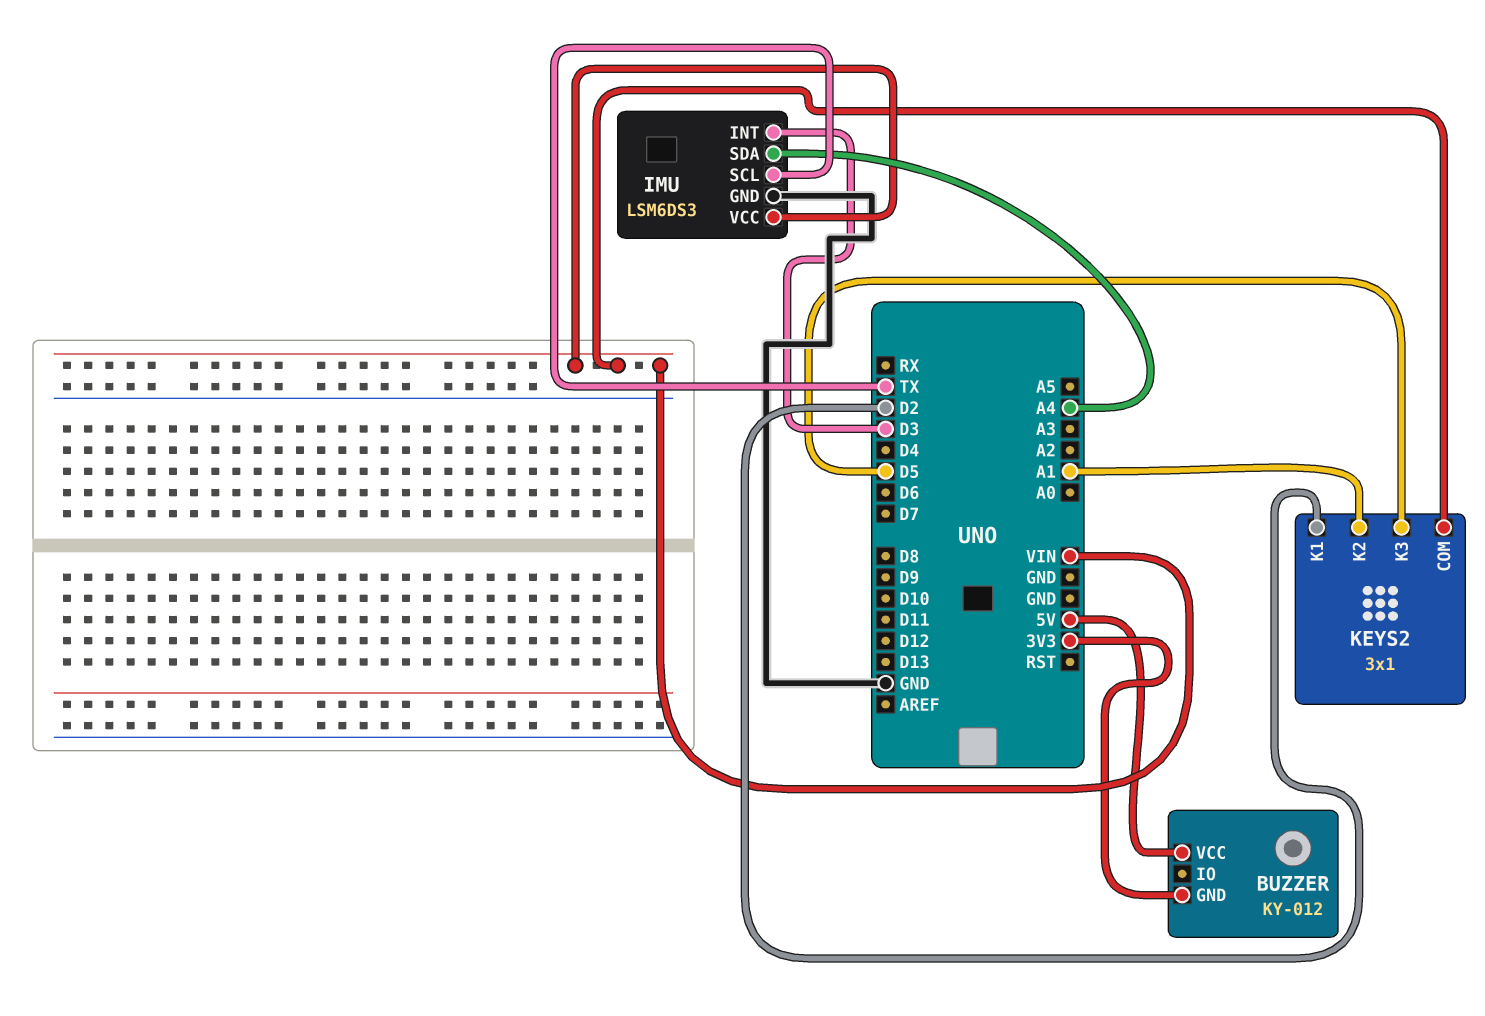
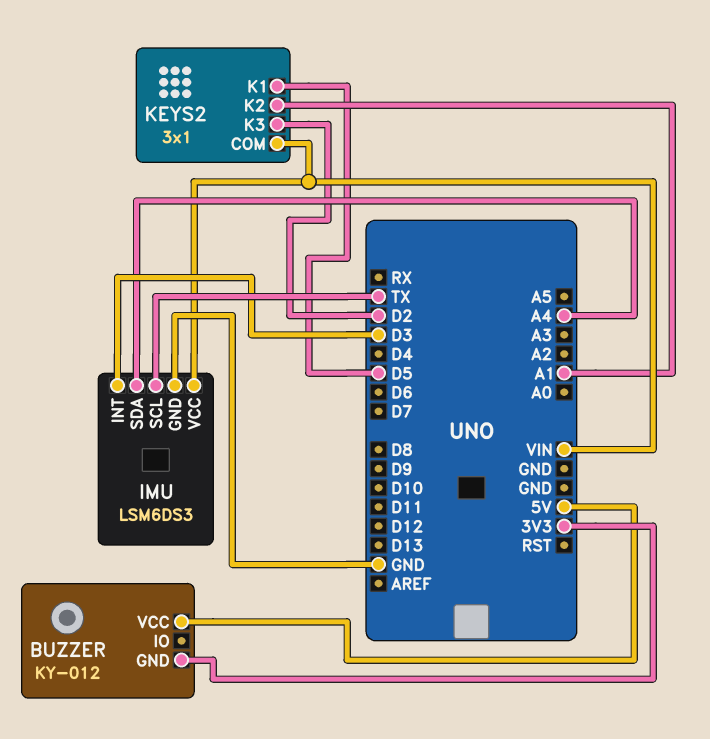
KEYS2 pin K1: D2 -> D5
KEYS2 pin K3: D5 -> D2

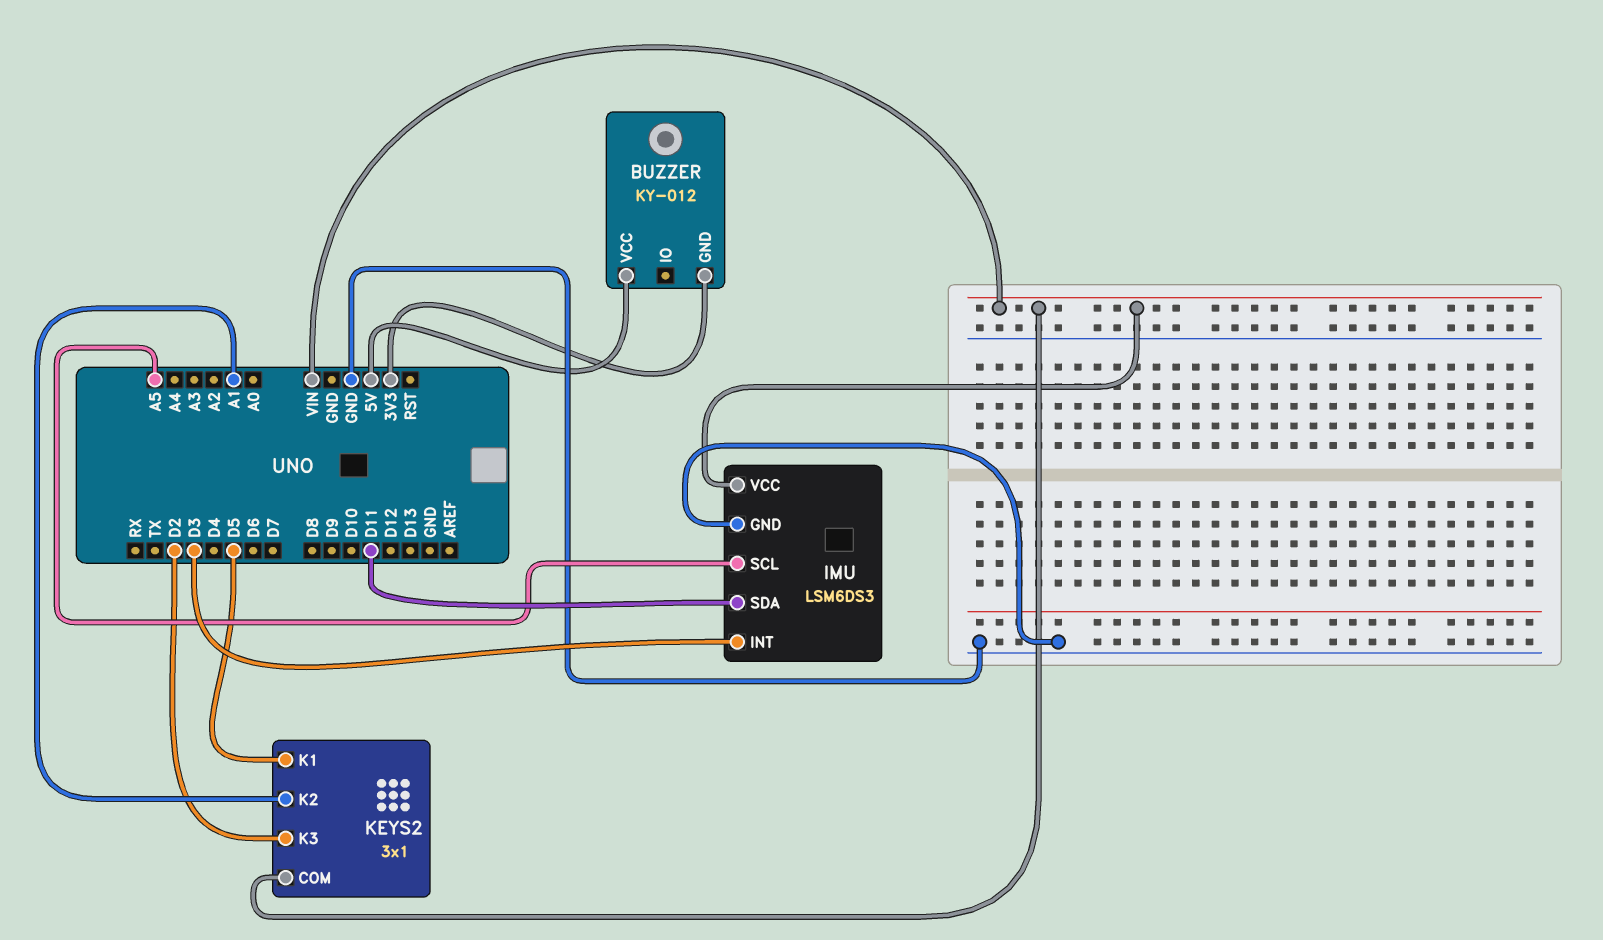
IMU pin SCL: TX -> A5
IMU pin SDA: A4 -> D11

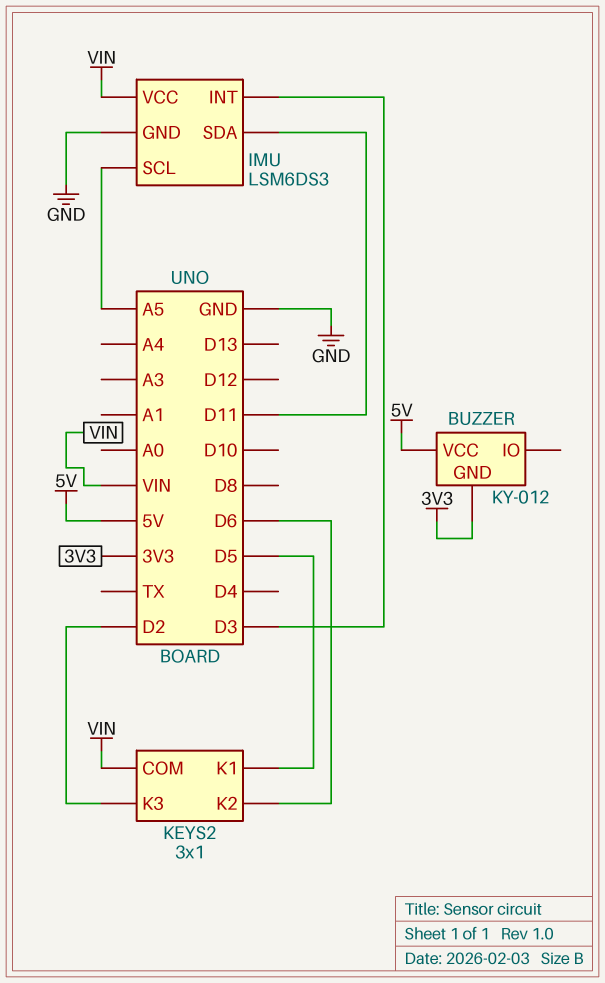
KEYS2 pin K2: A1 -> D6

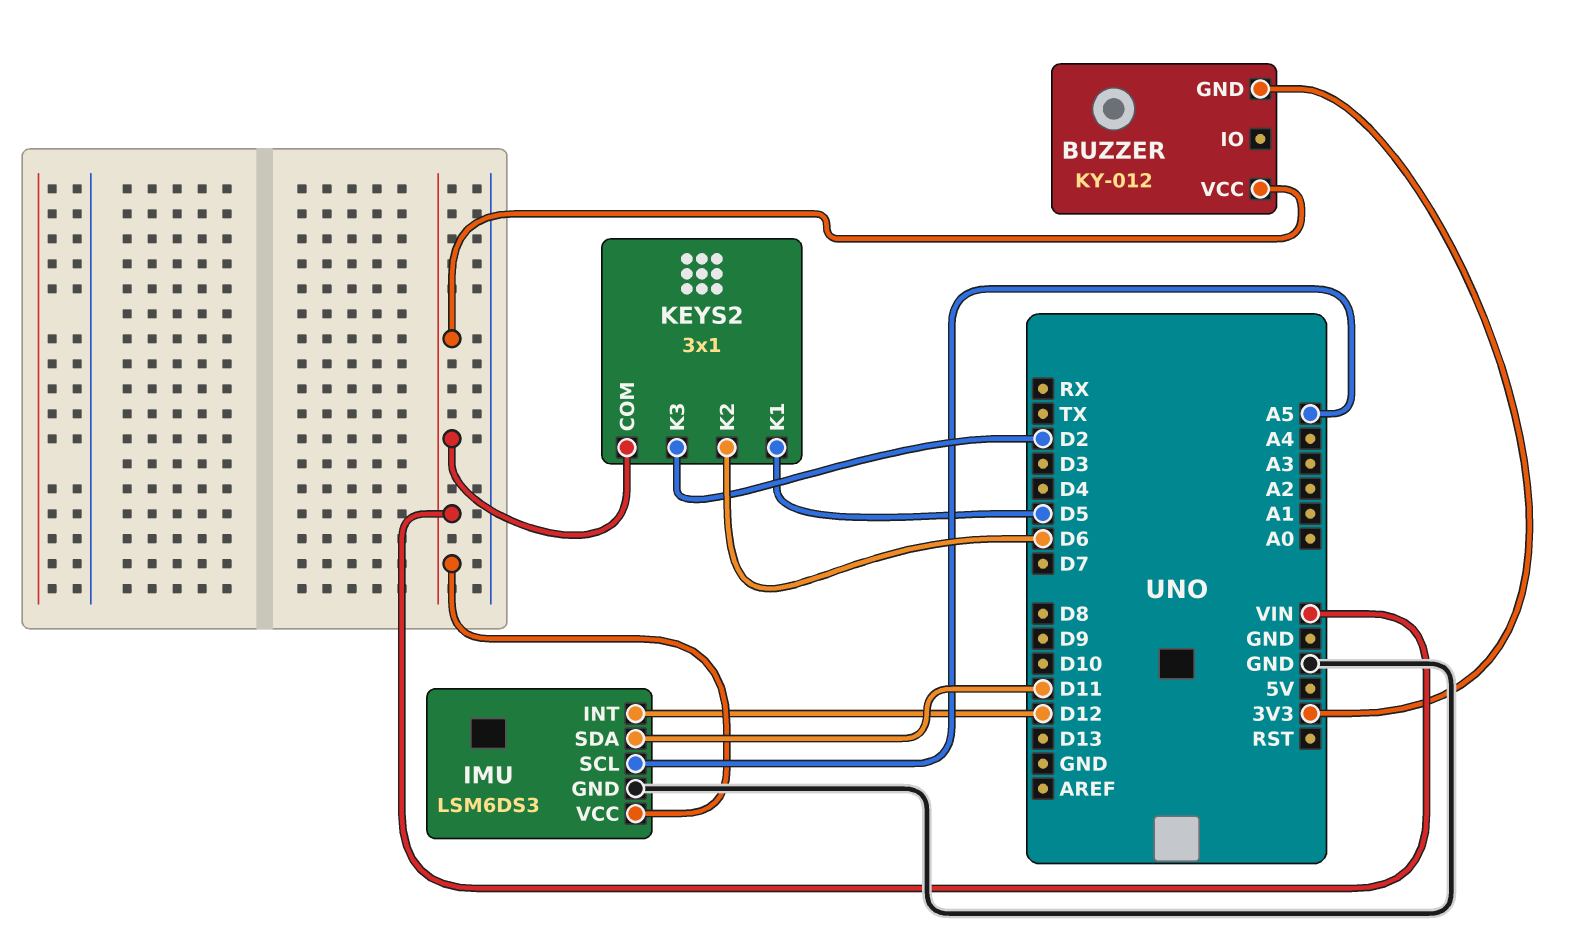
BUZZER pin VCC: 5V -> VIN
IMU pin INT: D3 -> D12

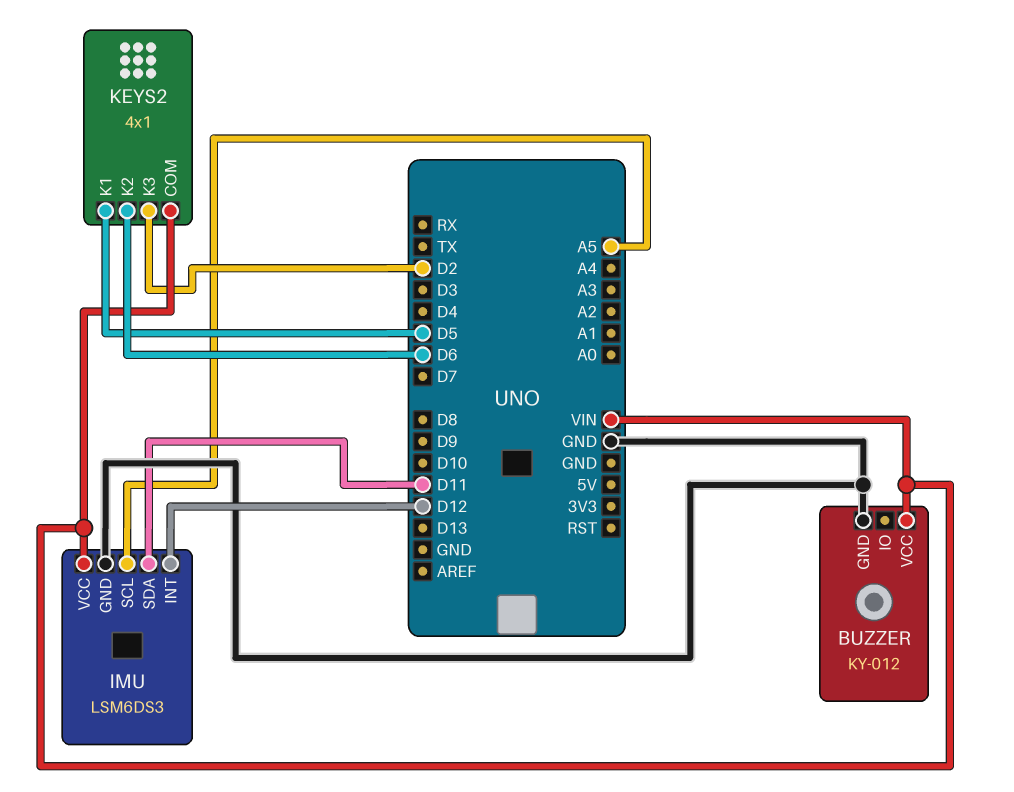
BUZZER pin GND: 3V3 -> GND
KEYS2: 3x1 -> 4x1

